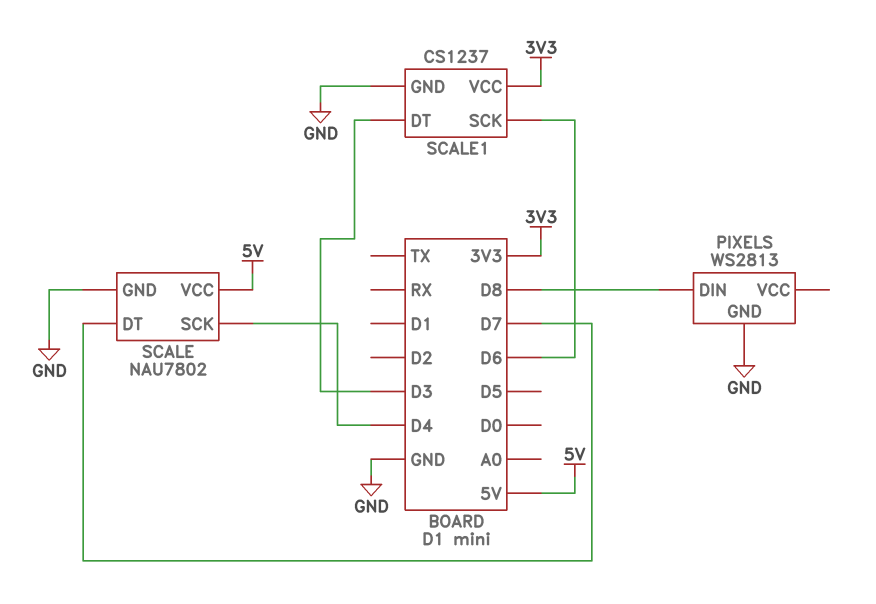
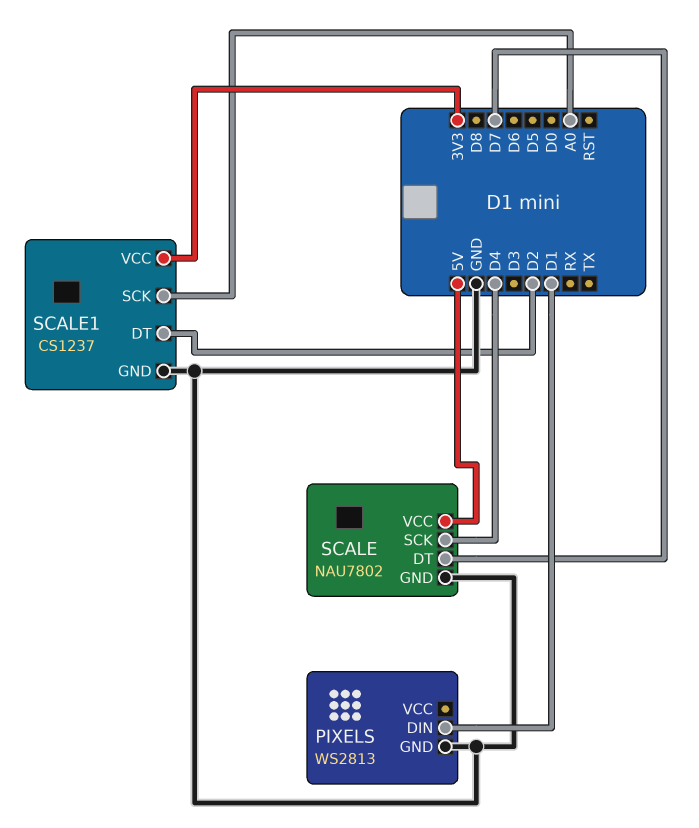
PIXELS pin DIN: D8 -> D1
SCALE1 pin DT: D3 -> D2
SCALE1 pin SCK: D6 -> A0

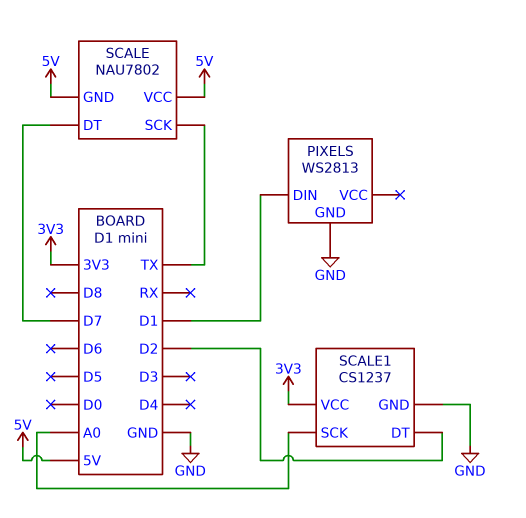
SCALE pin GND: GND -> 5V
SCALE pin SCK: D4 -> TX

